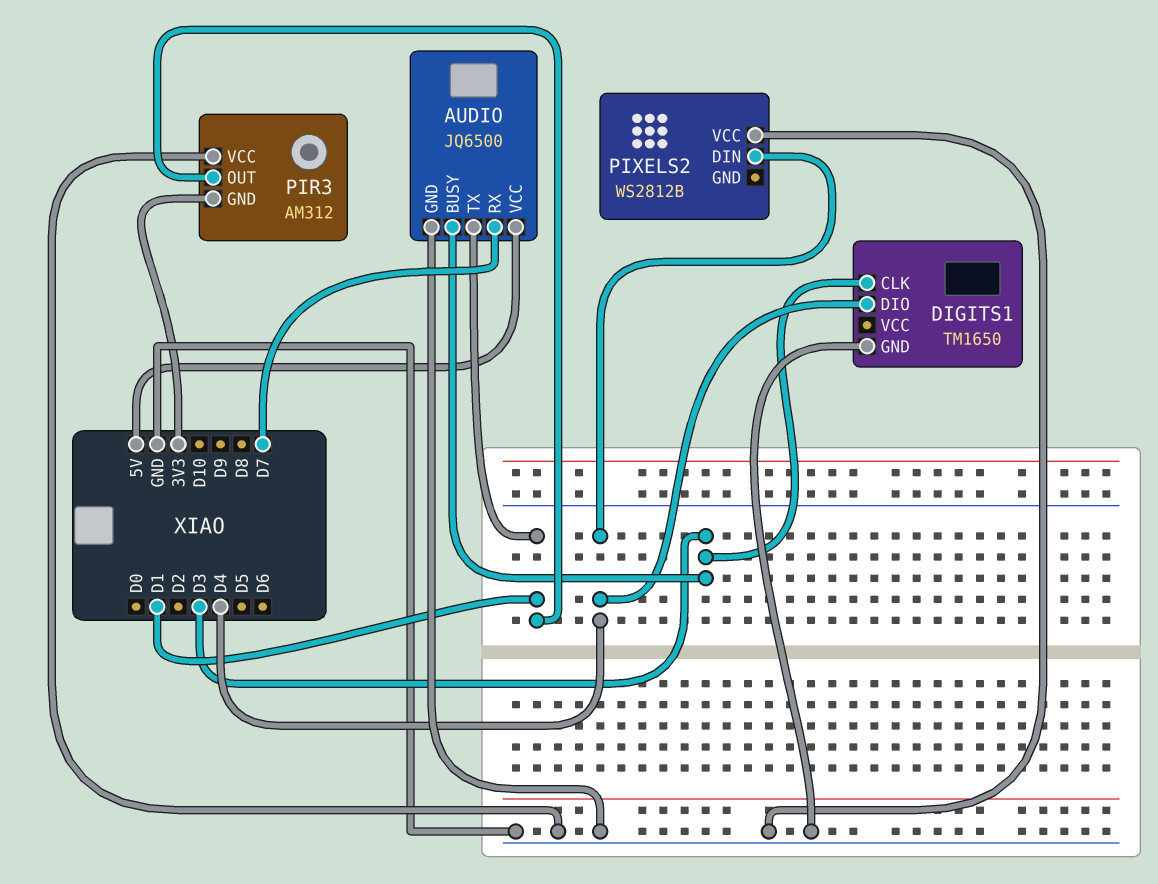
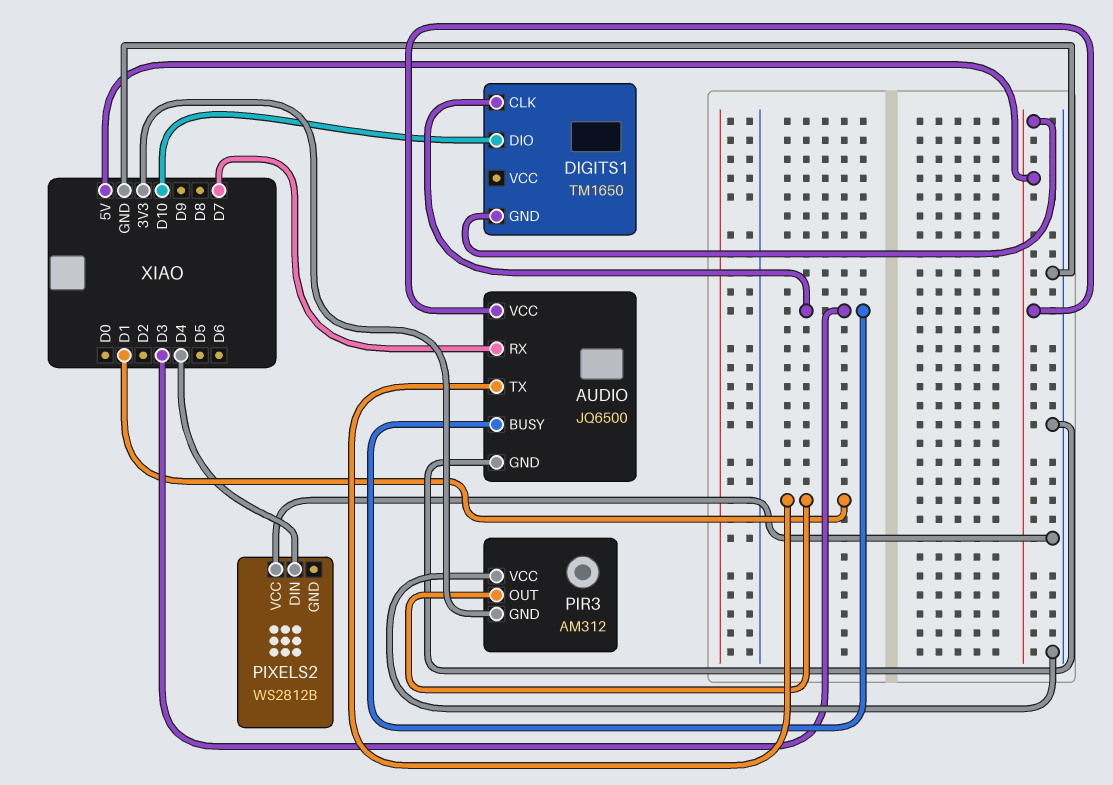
DIGITS1 pin DIO: D4 -> D10
DIGITS1 pin GND: GND -> 5V

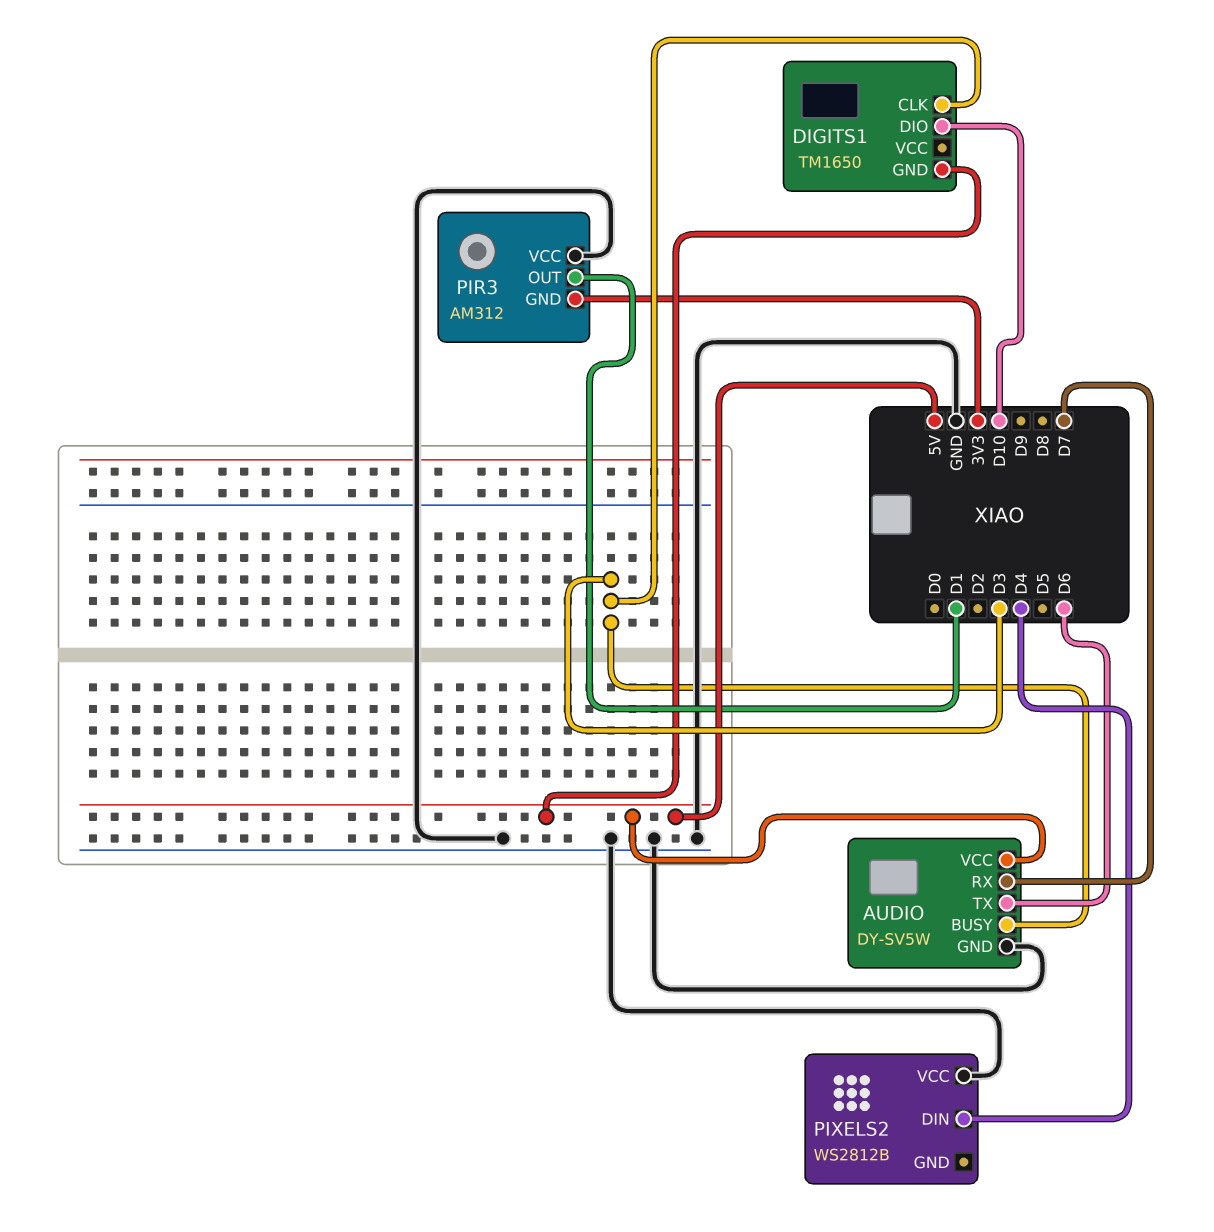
AUDIO: JQ6500 -> DY-SV5W
AUDIO pin TX: D1 -> D6

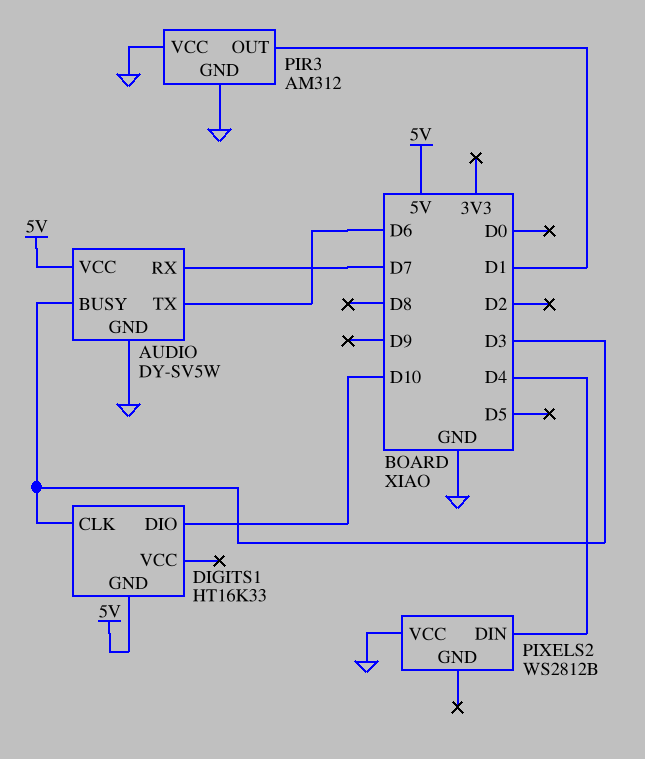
DIGITS1: TM1650 -> HT16K33
PIR3 pin GND: 3V3 -> GND

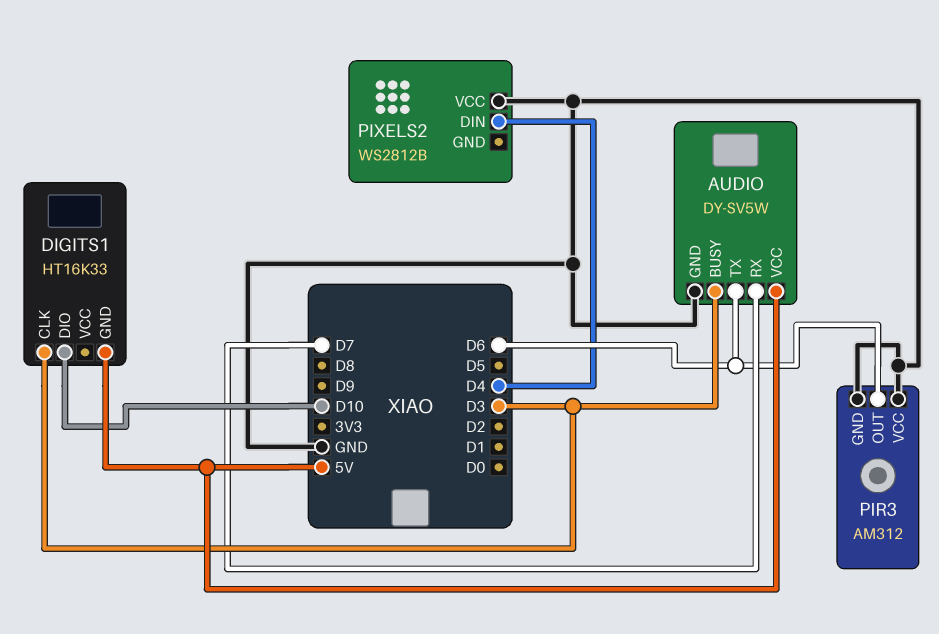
PIR3 pin OUT: D1 -> D6

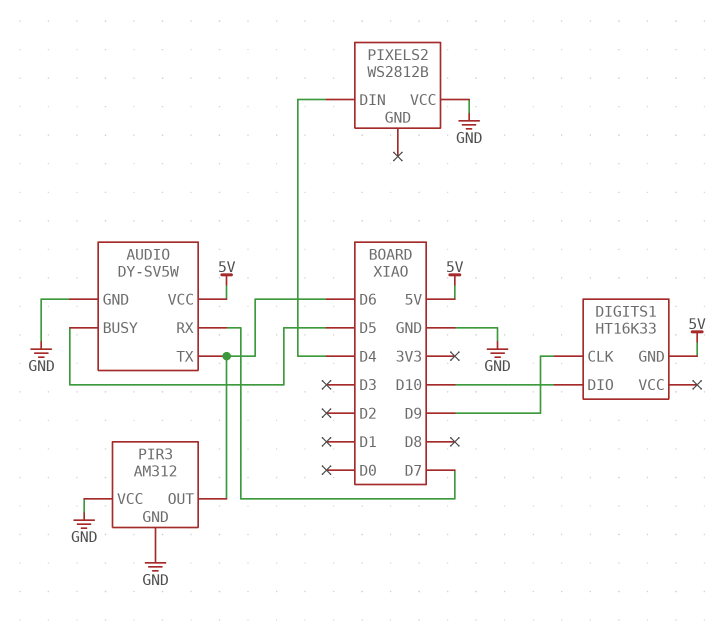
AUDIO pin BUSY: D3 -> D5
DIGITS1 pin CLK: D3 -> D9

